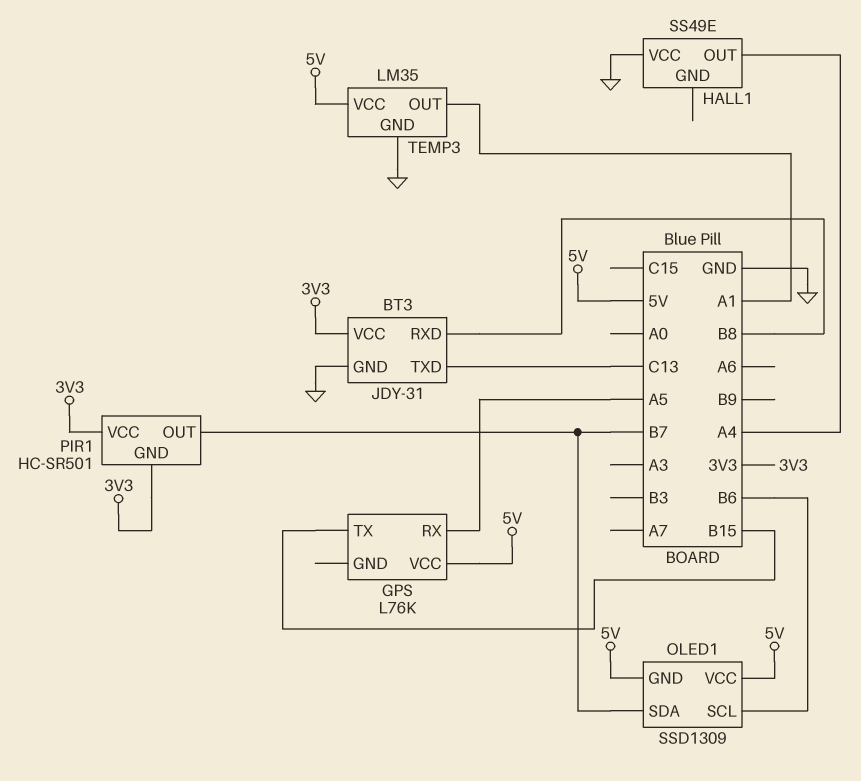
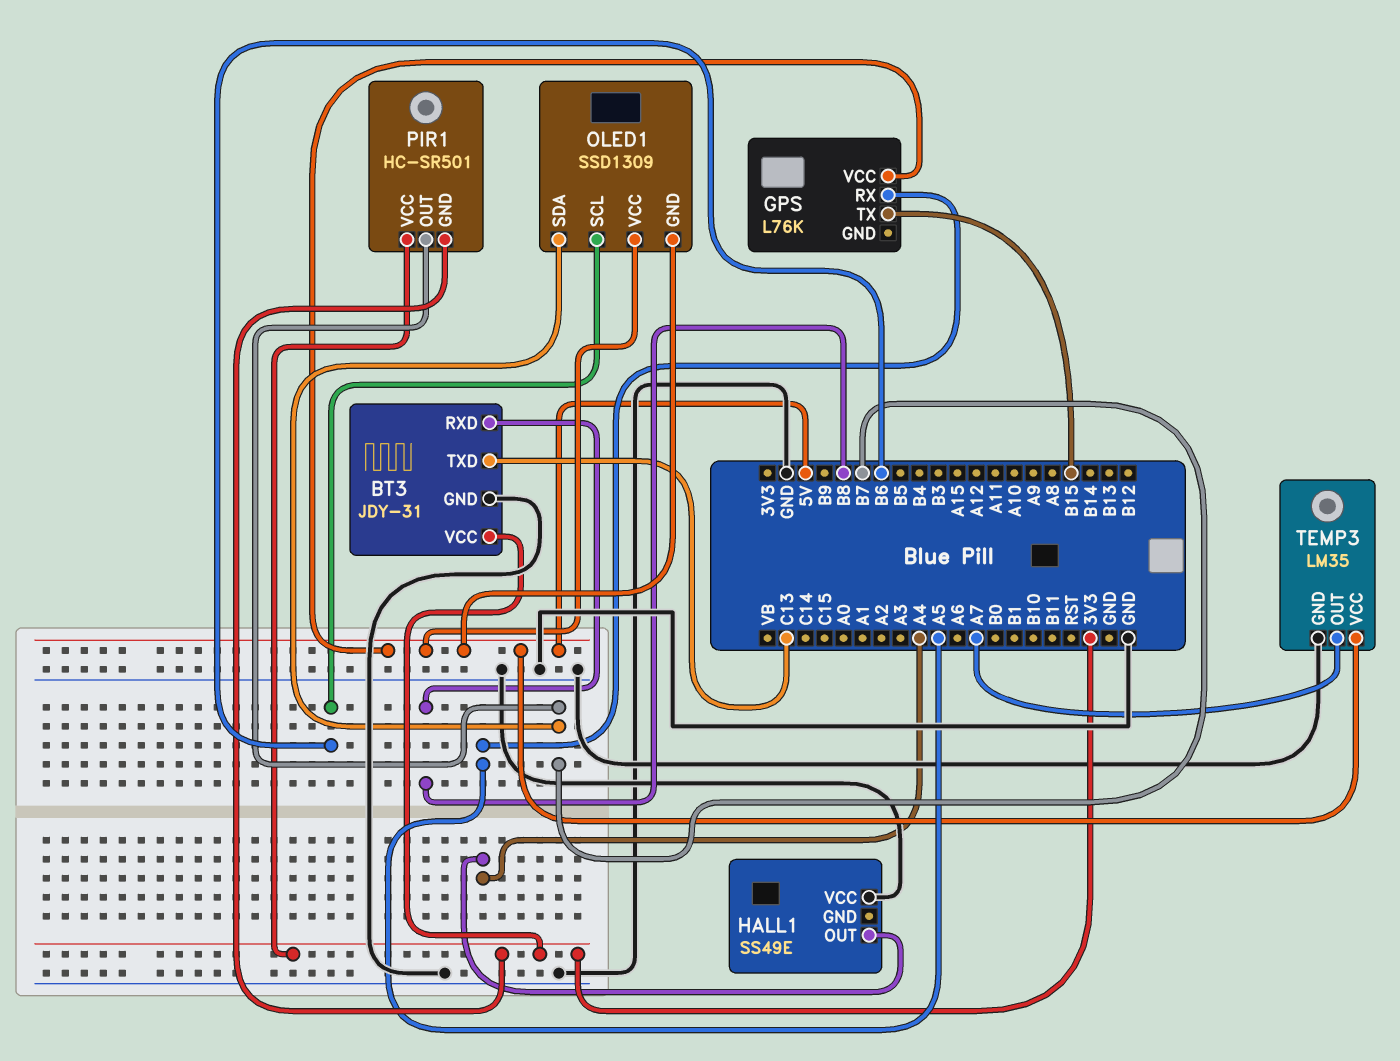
TEMP3 pin OUT: A1 -> A7

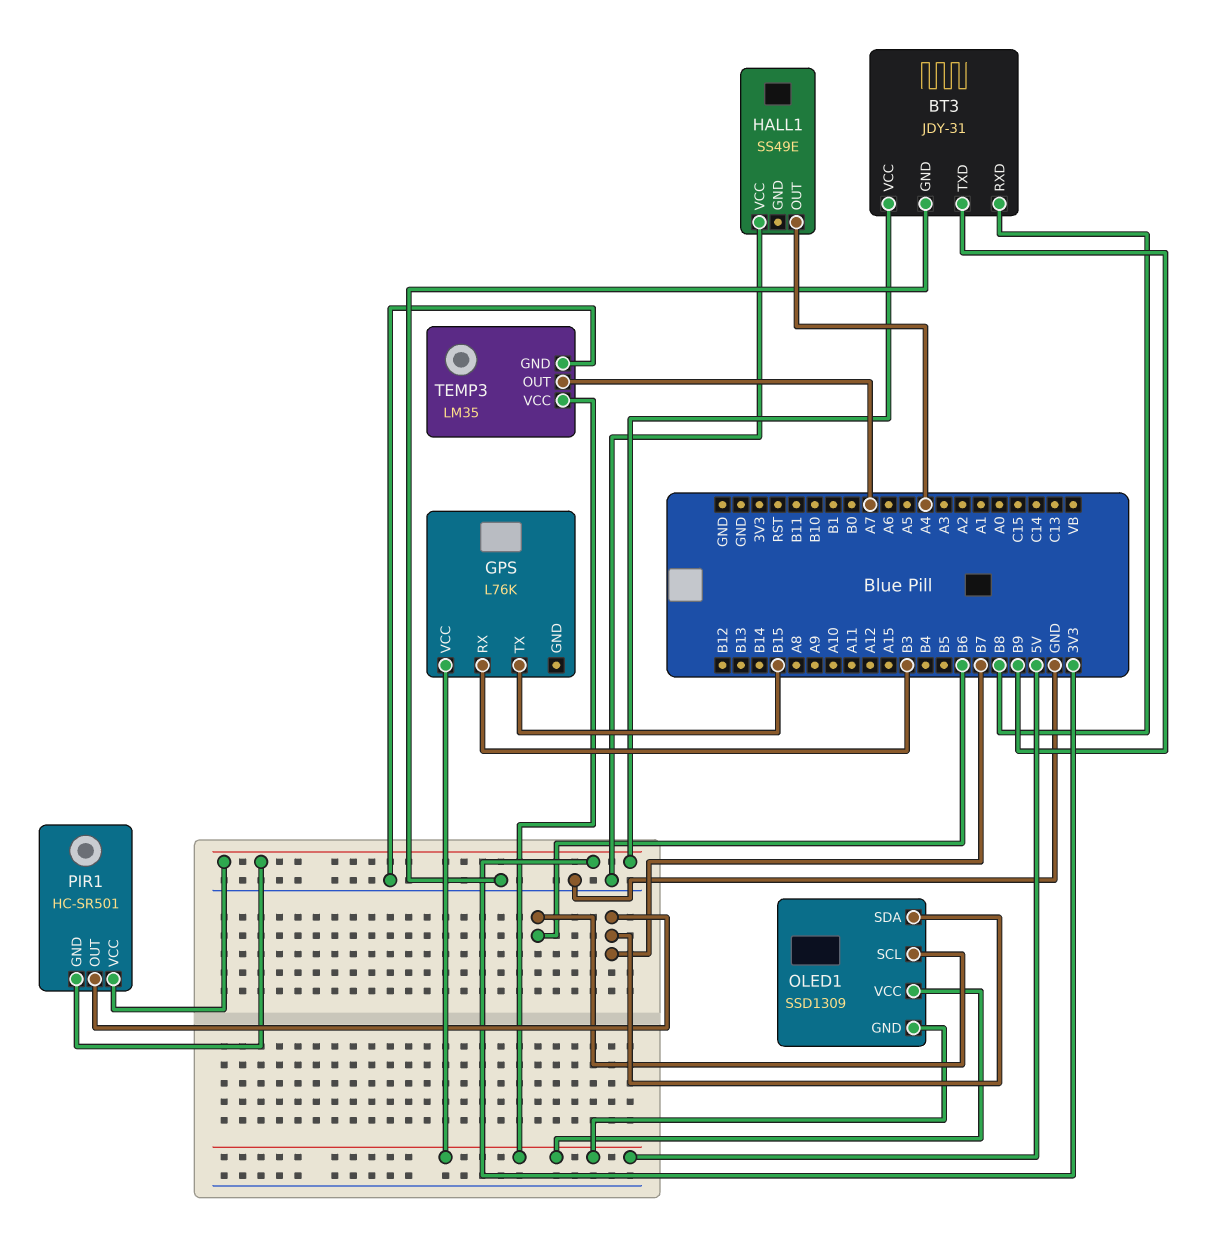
BT3 pin TXD: C13 -> B9
GPS pin RX: A5 -> B3

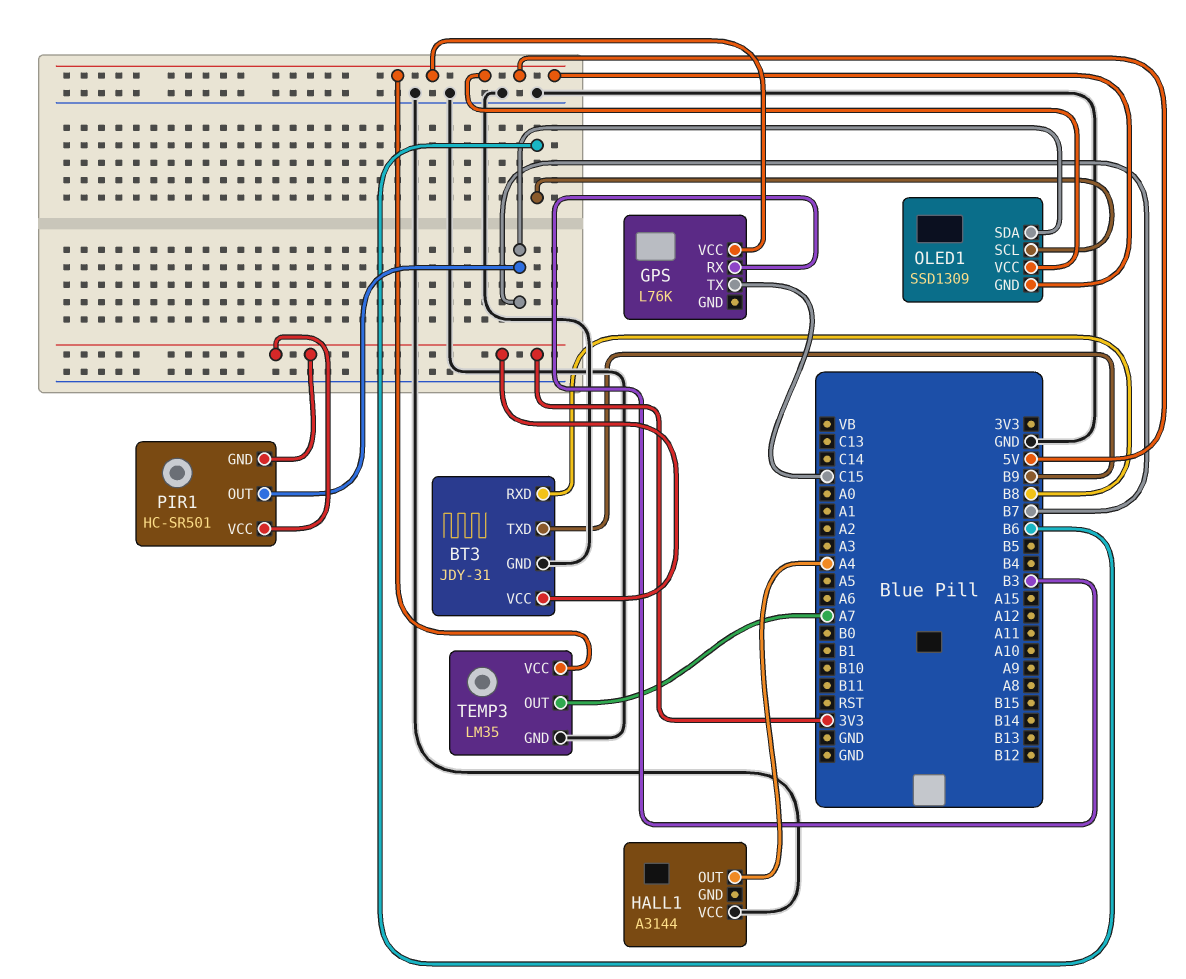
GPS pin TX: B15 -> C15
HALL1: SS49E -> A3144

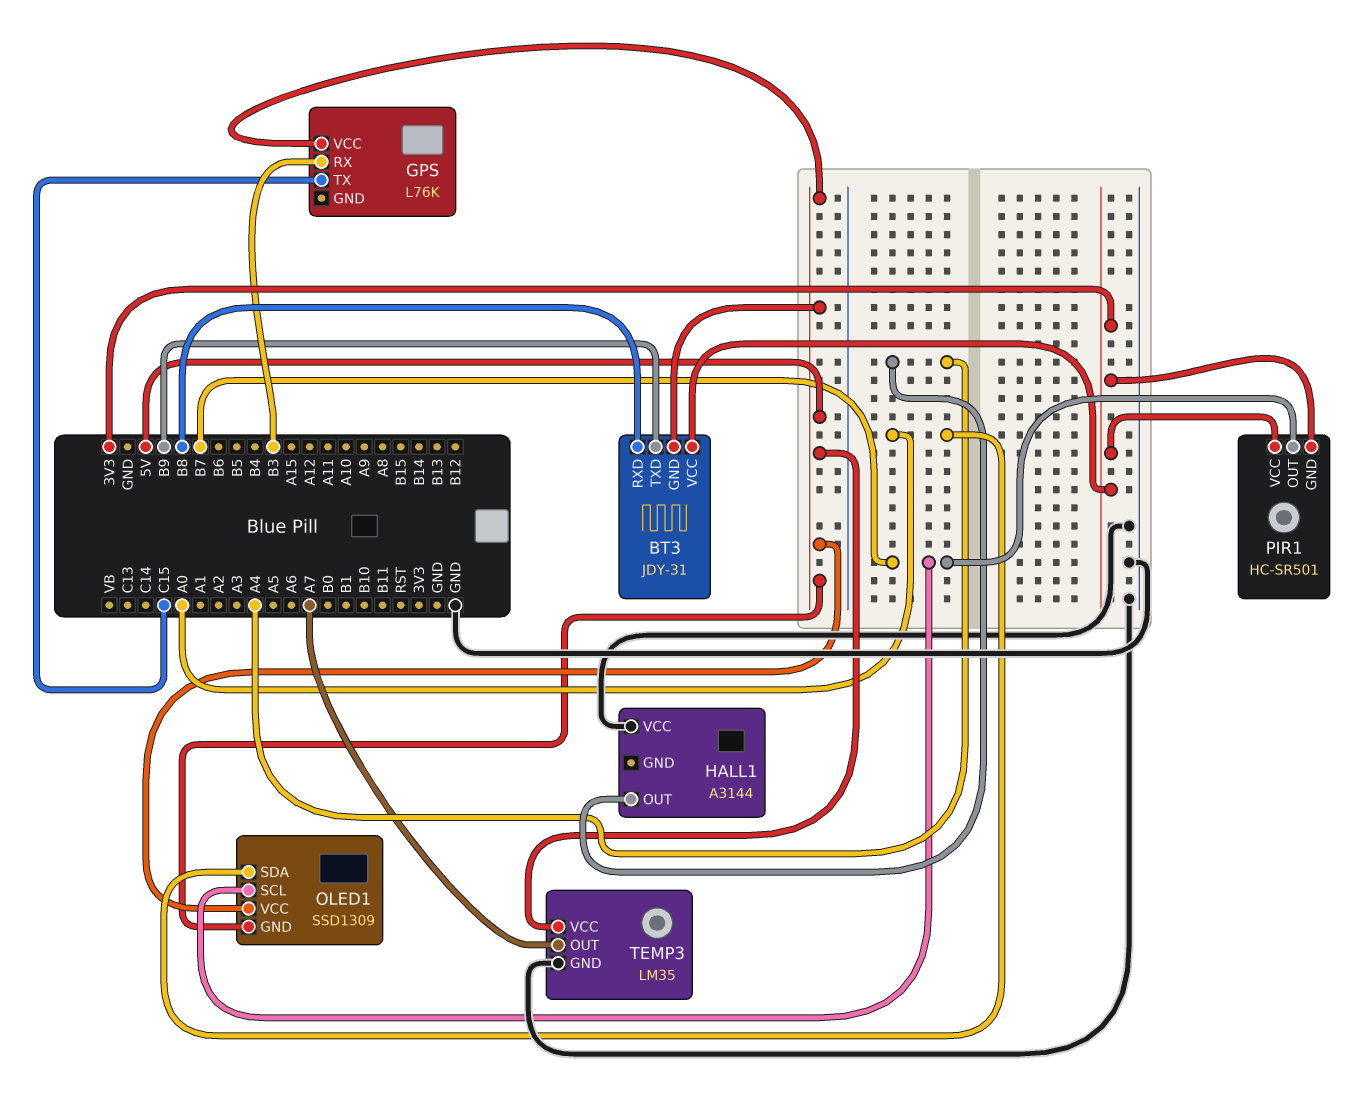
BT3 pin GND: GND -> 5V
OLED1 pin SCL: B6 -> B7
OLED1 pin SDA: B7 -> A0

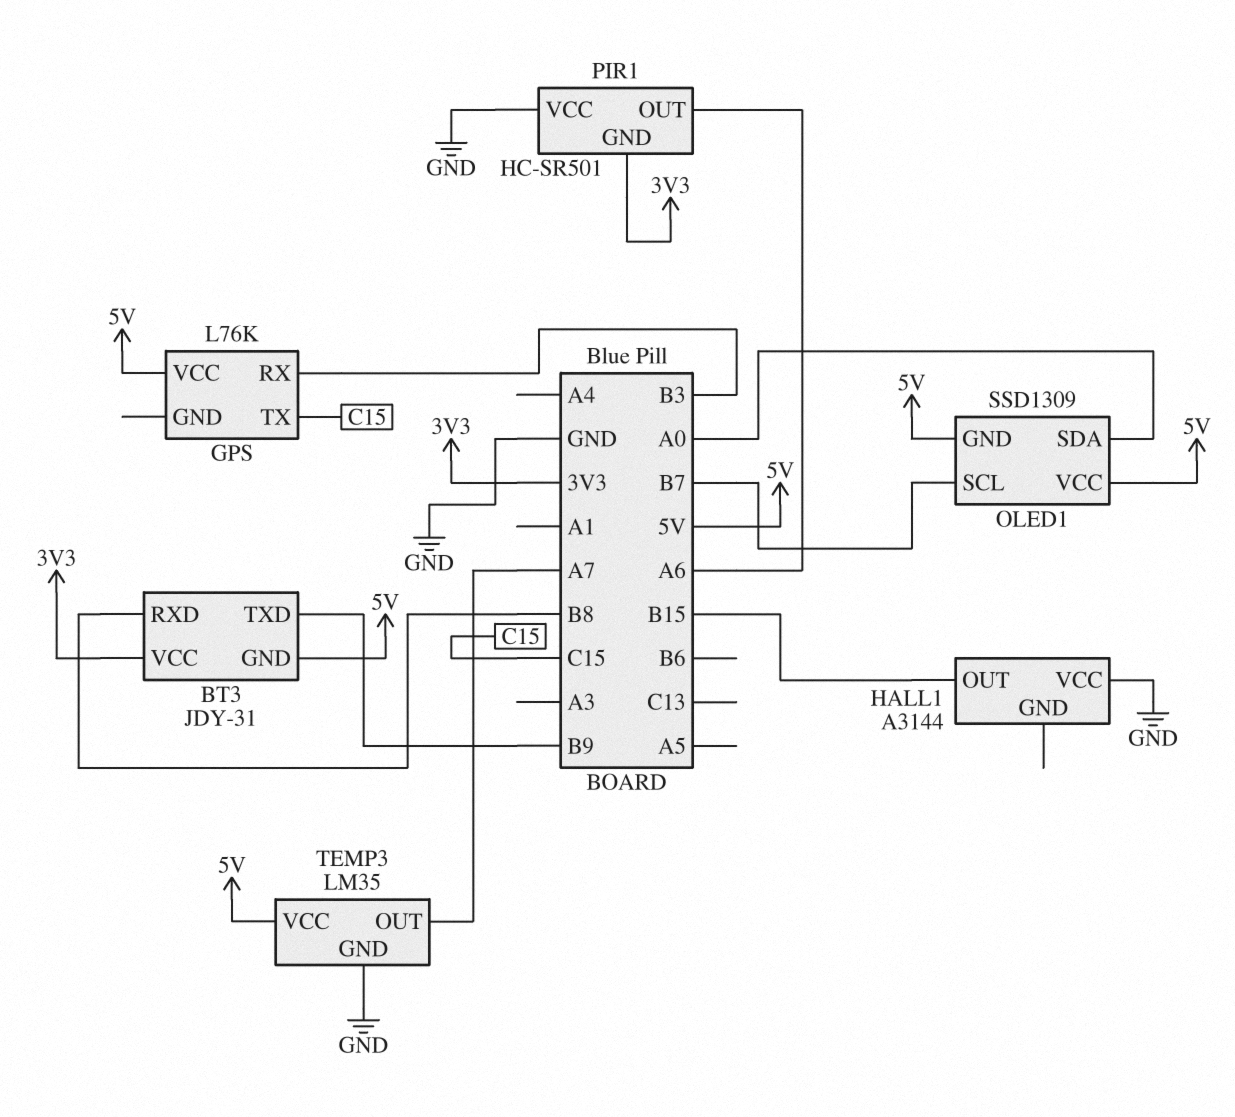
HALL1 pin OUT: A4 -> B15
PIR1 pin OUT: B7 -> A6
PIR1 pin VCC: 3V3 -> GND

